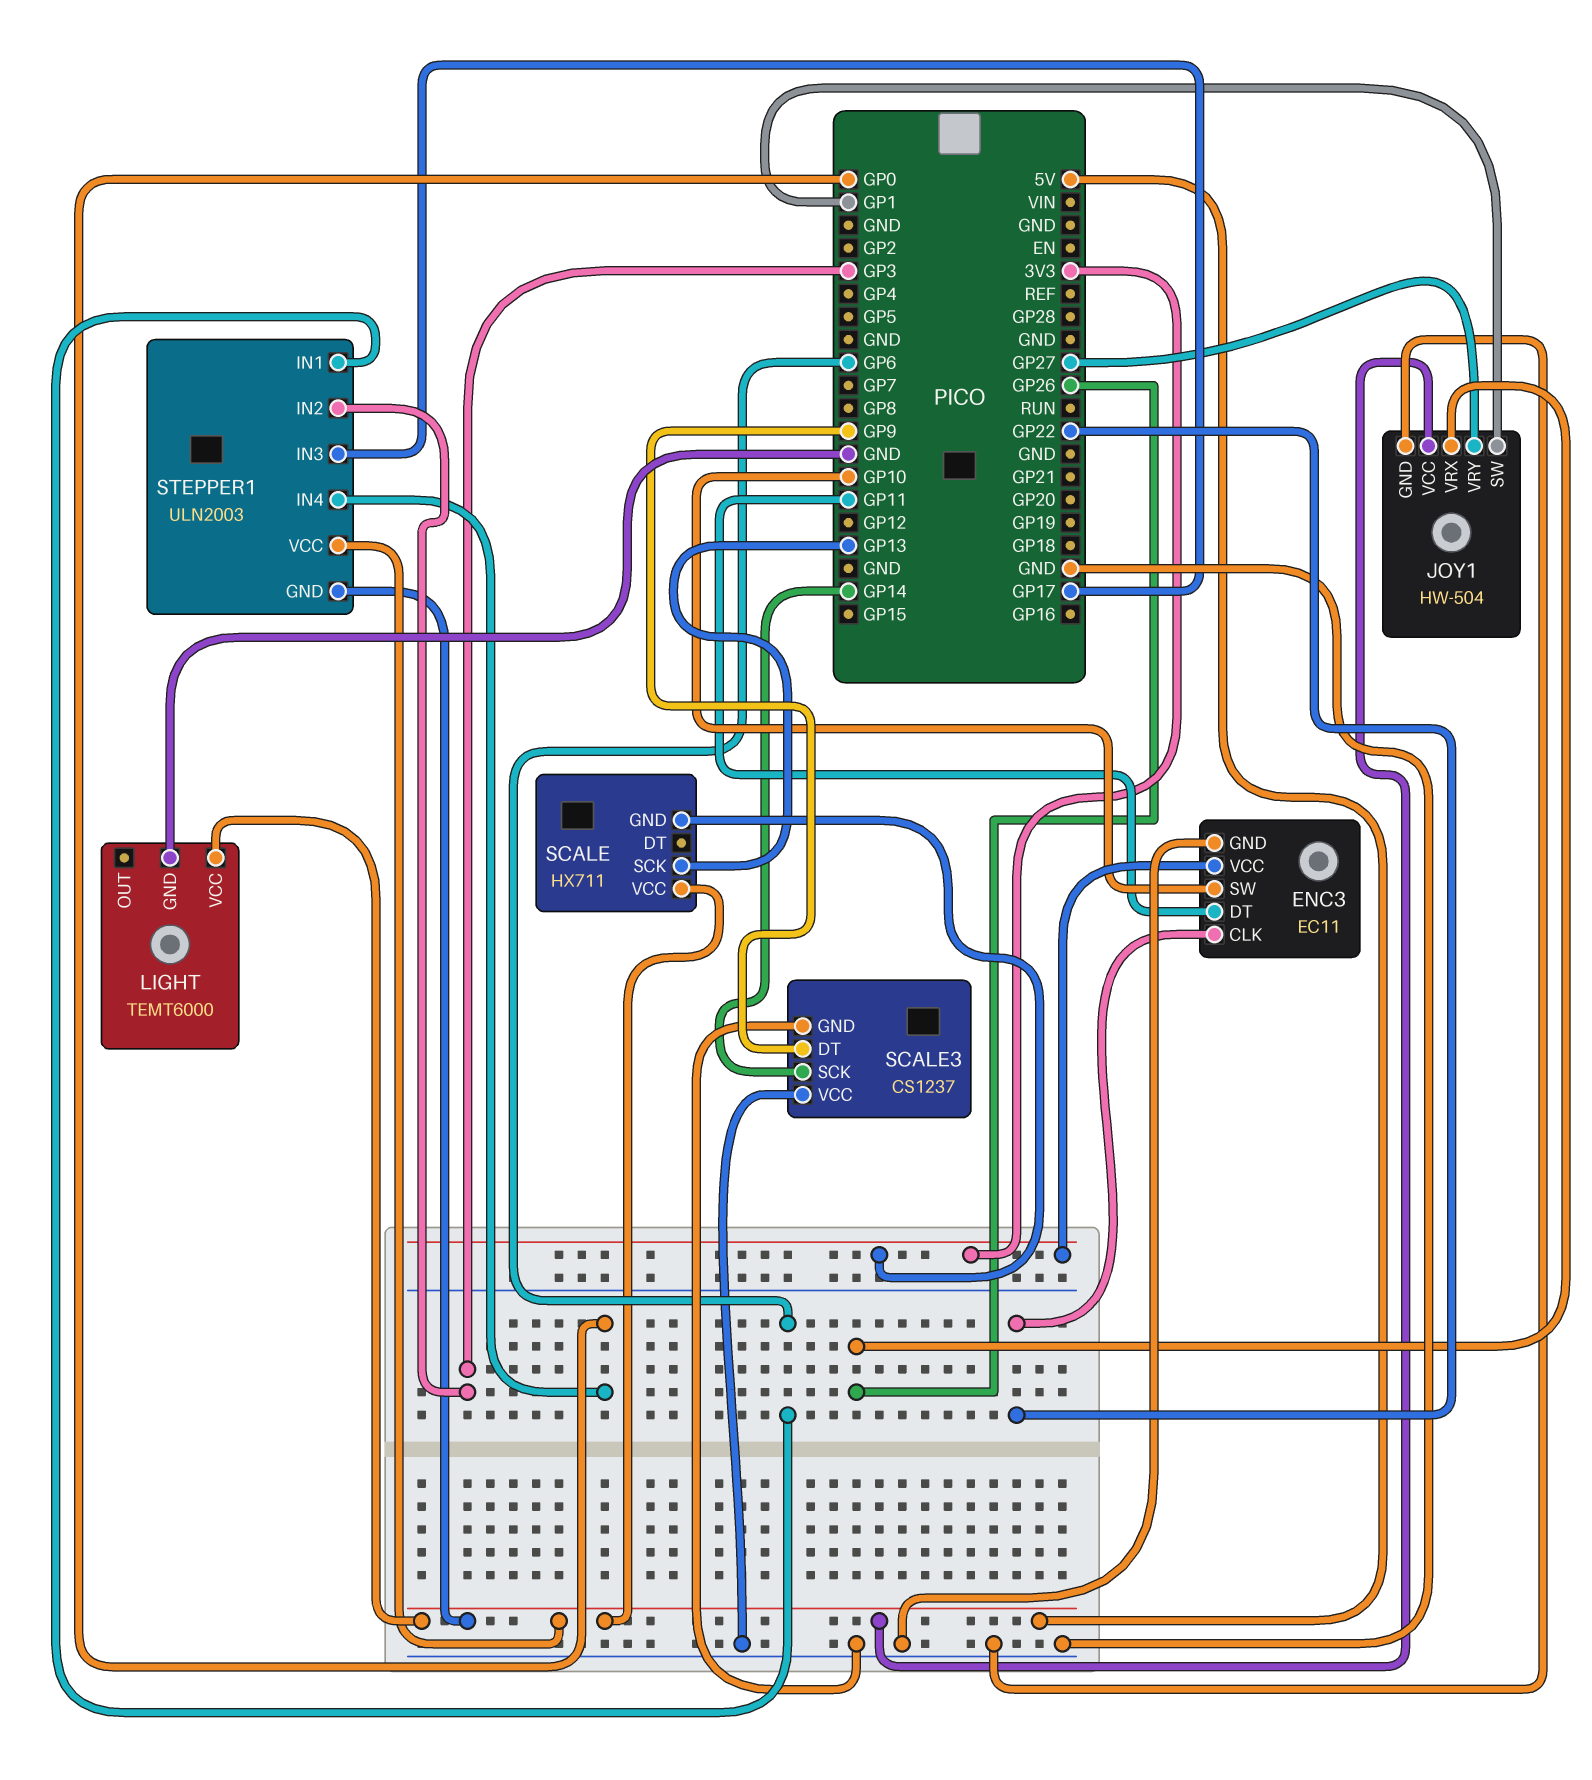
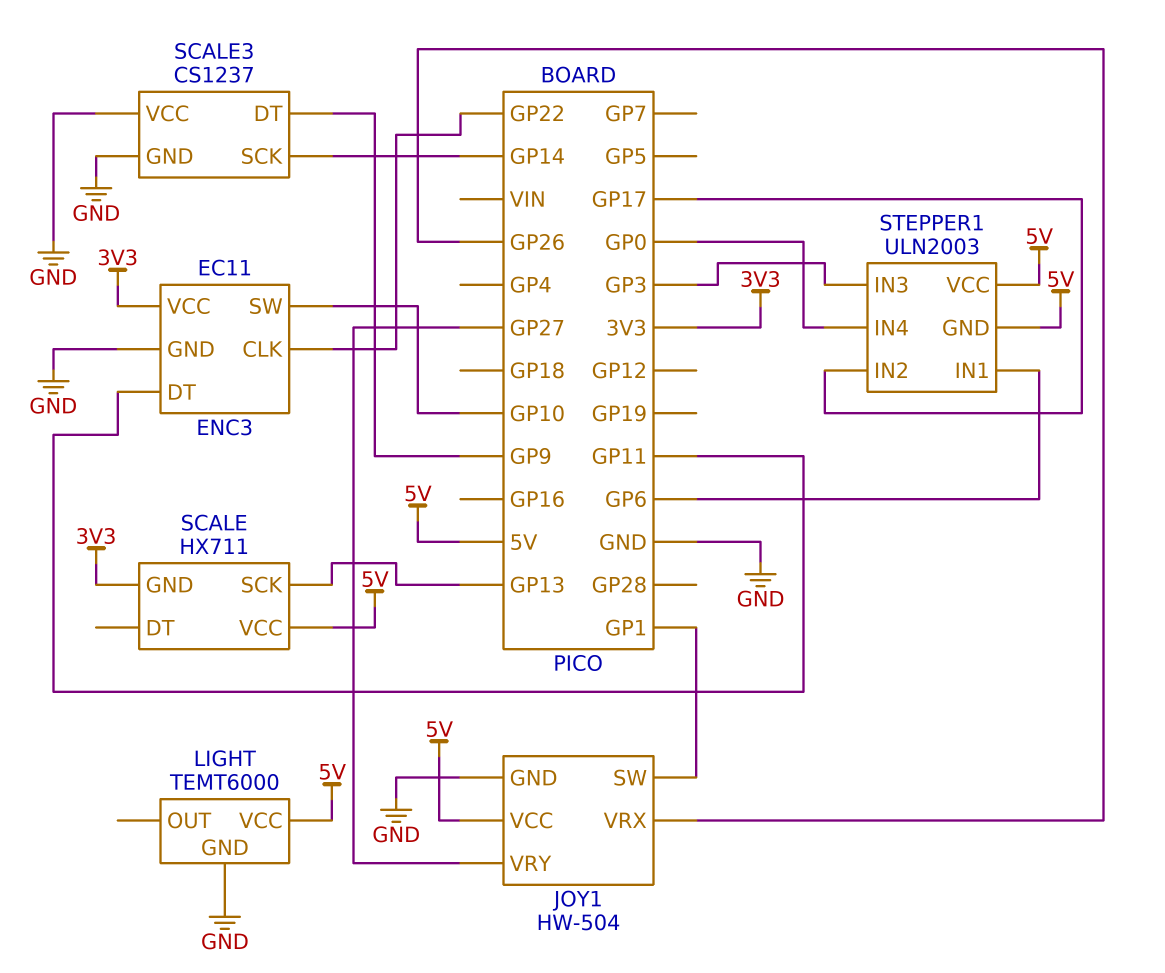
STEPPER1 pin IN2: GP3 -> GP17
STEPPER1 pin IN3: GP17 -> GP3

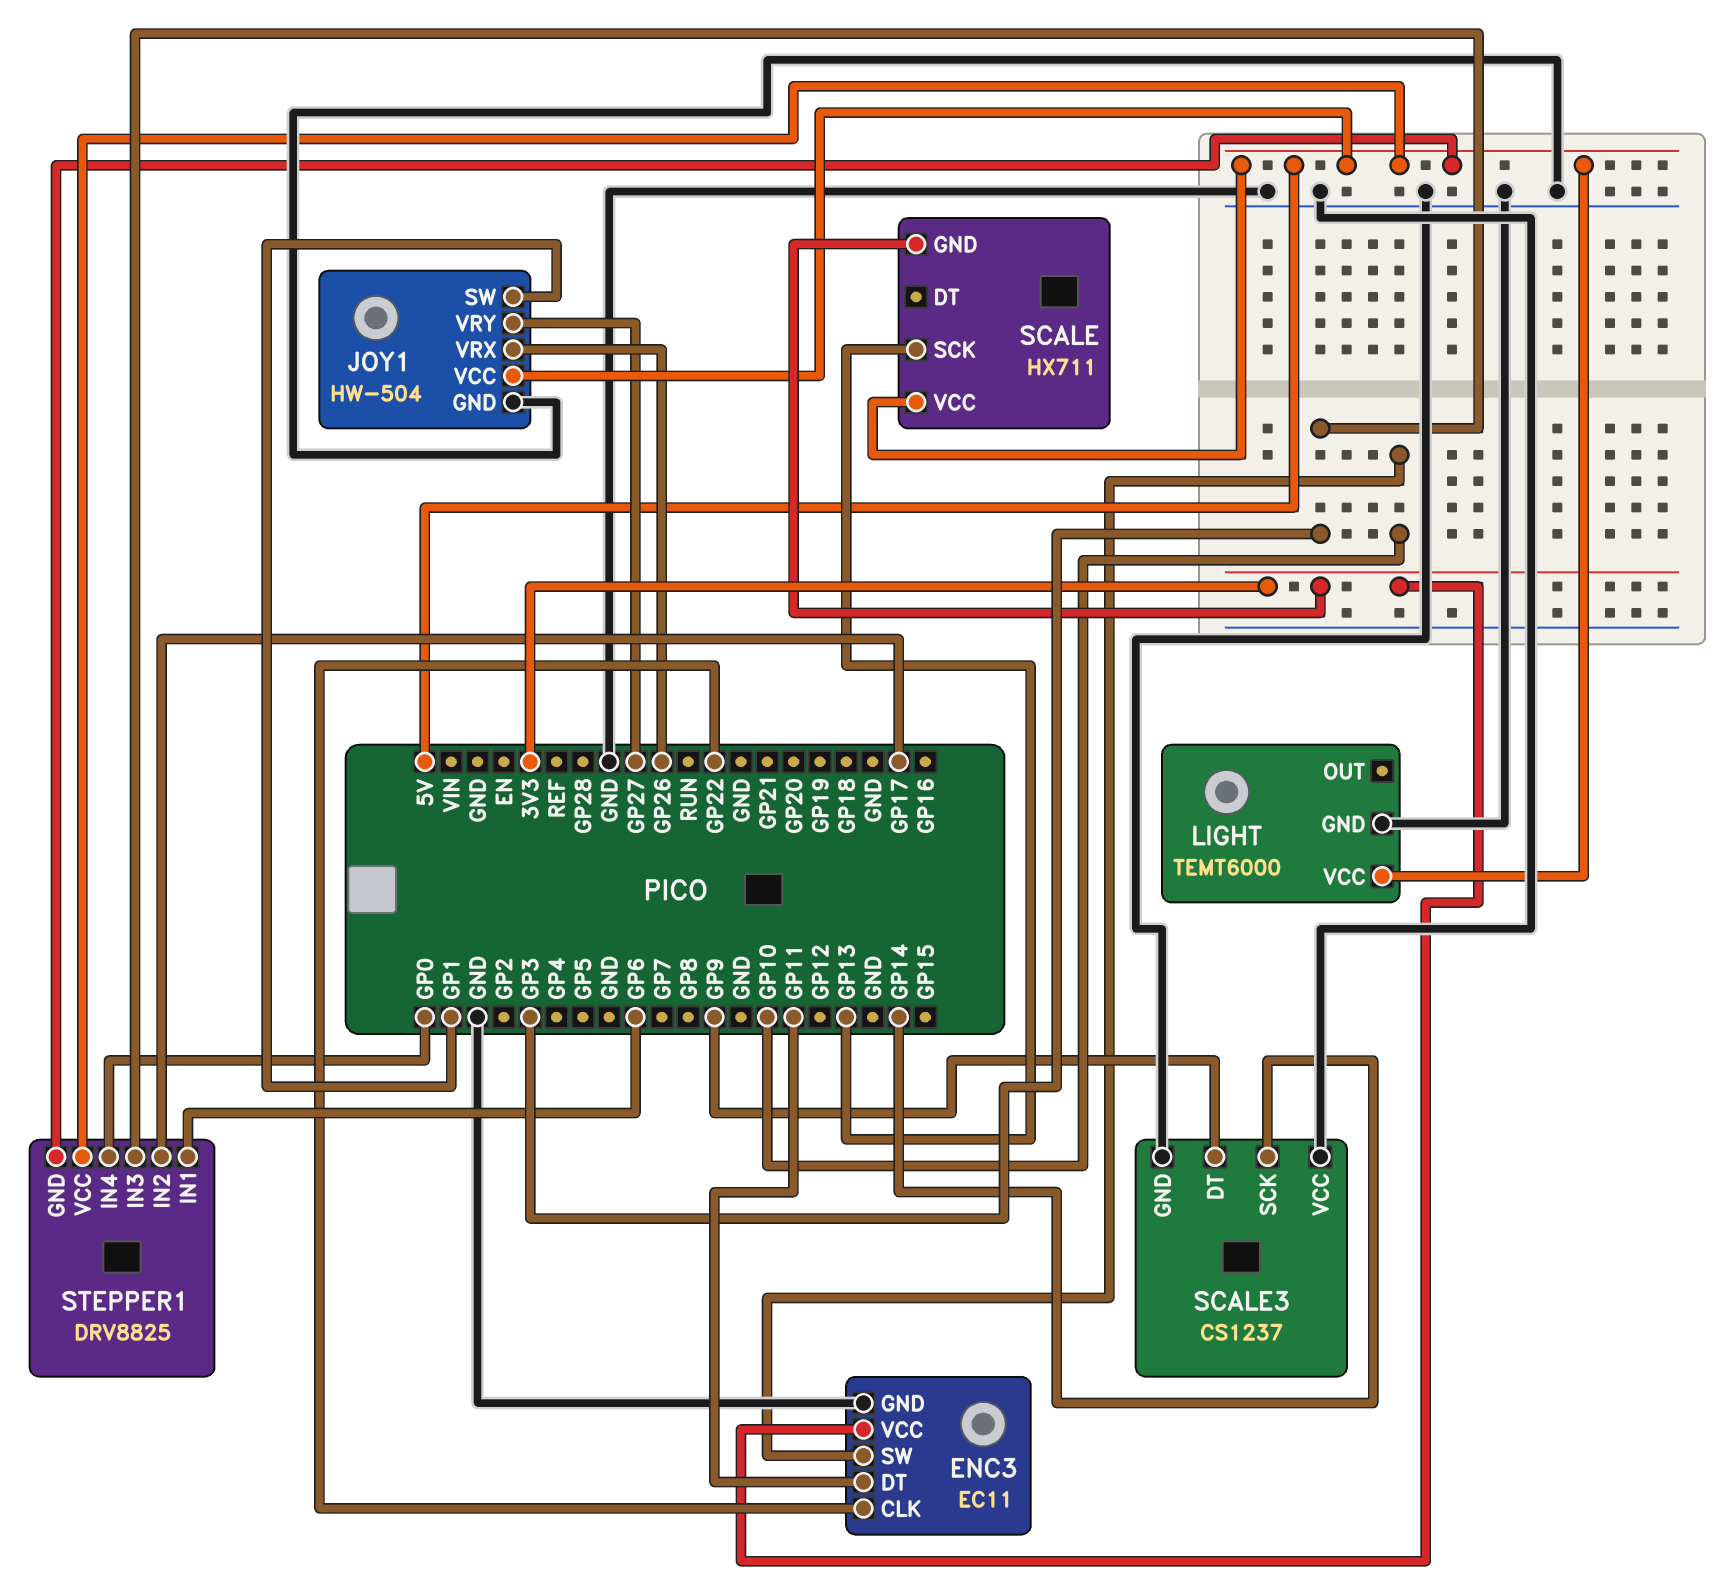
STEPPER1: ULN2003 -> DRV8825

